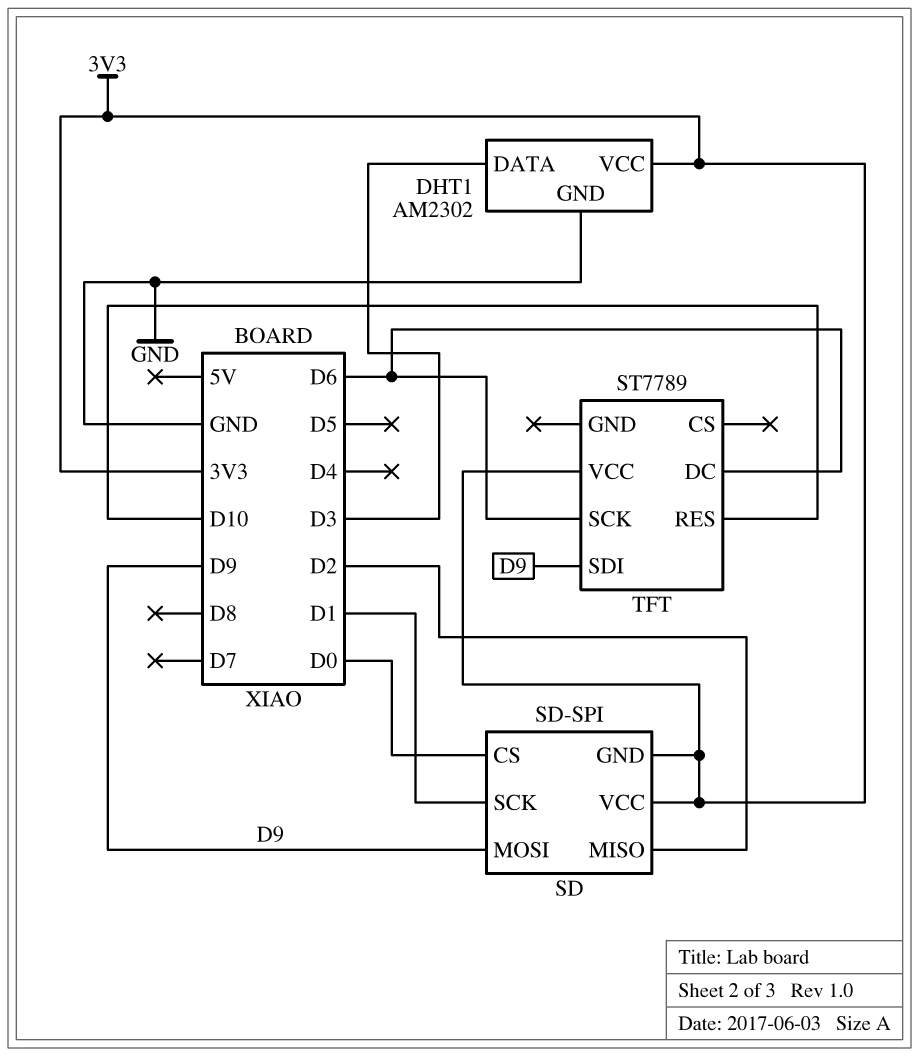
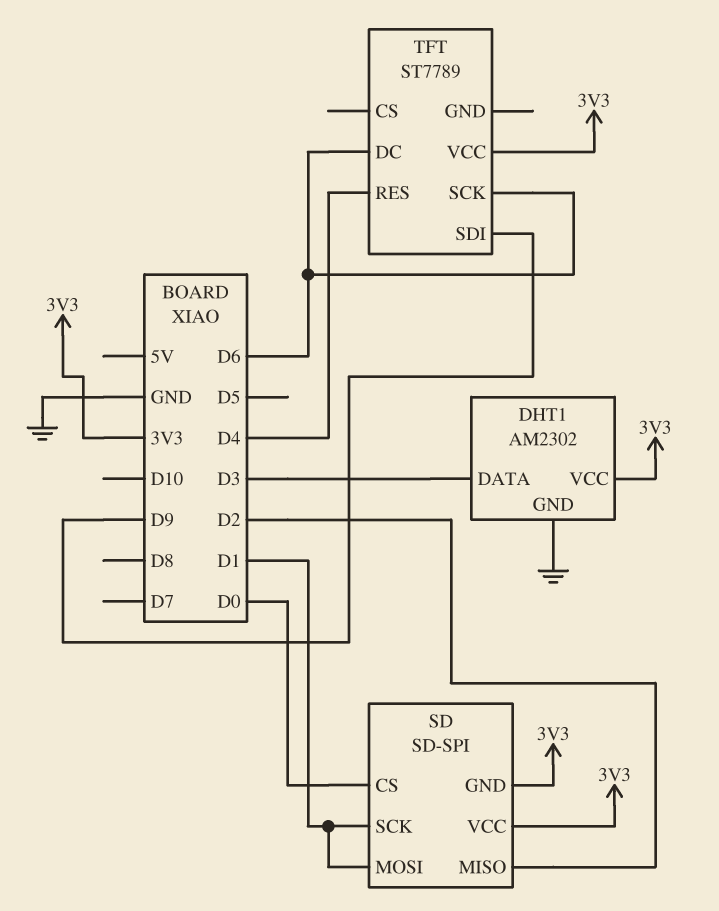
SD pin MOSI: D9 -> D1
TFT pin RES: D10 -> D4

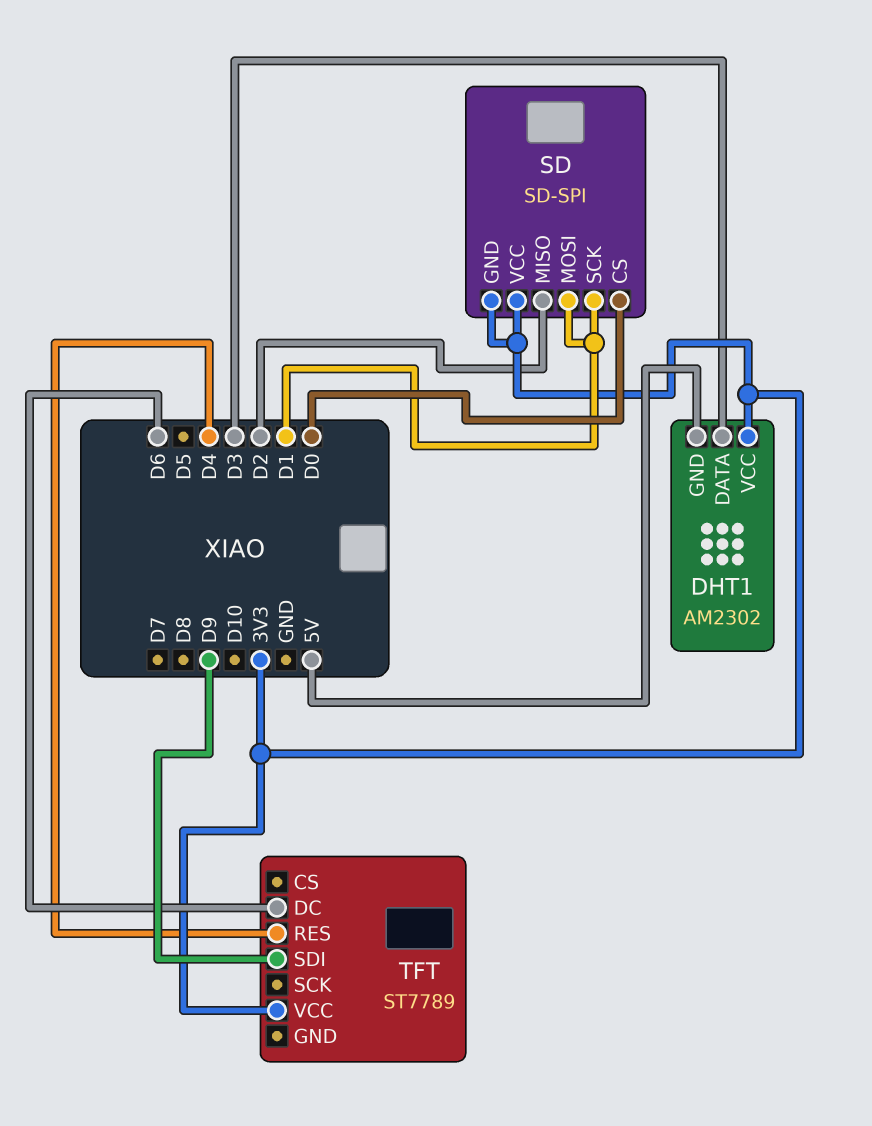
DHT1 pin GND: GND -> 5V
TFT pin SCK: D6 -> none

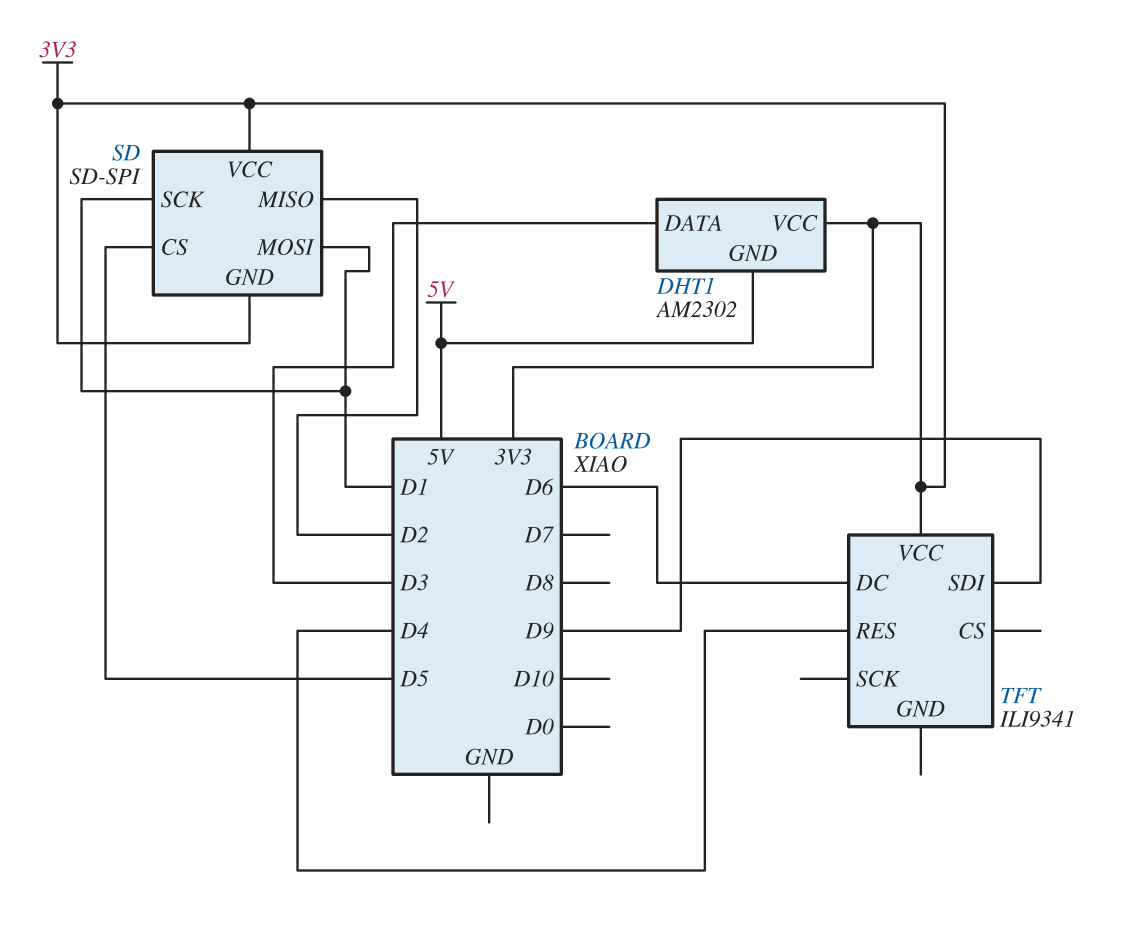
SD pin CS: D0 -> D5
TFT: ST7789 -> ILI9341

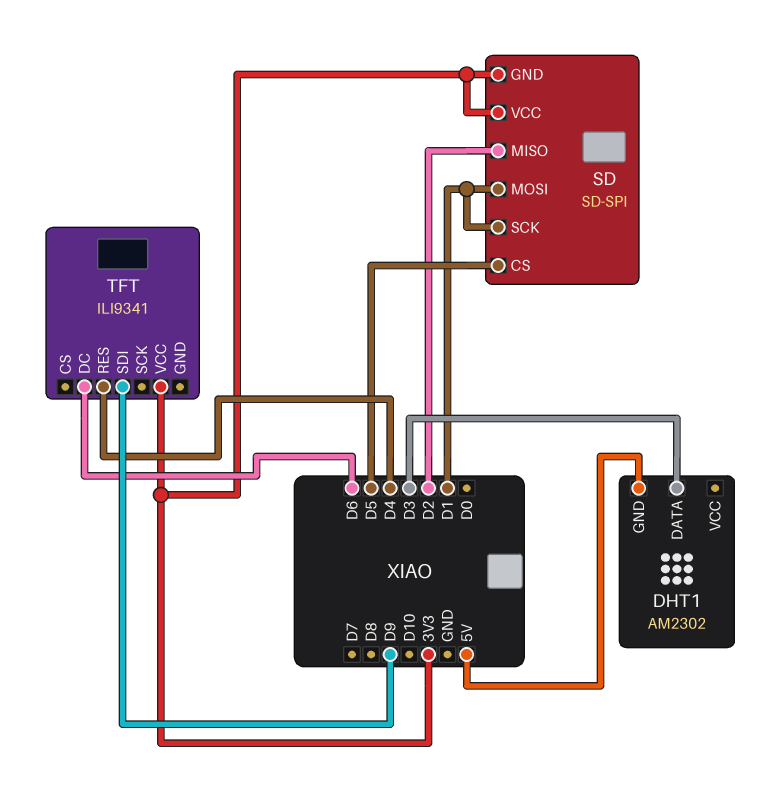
DHT1 pin VCC: 3V3 -> none

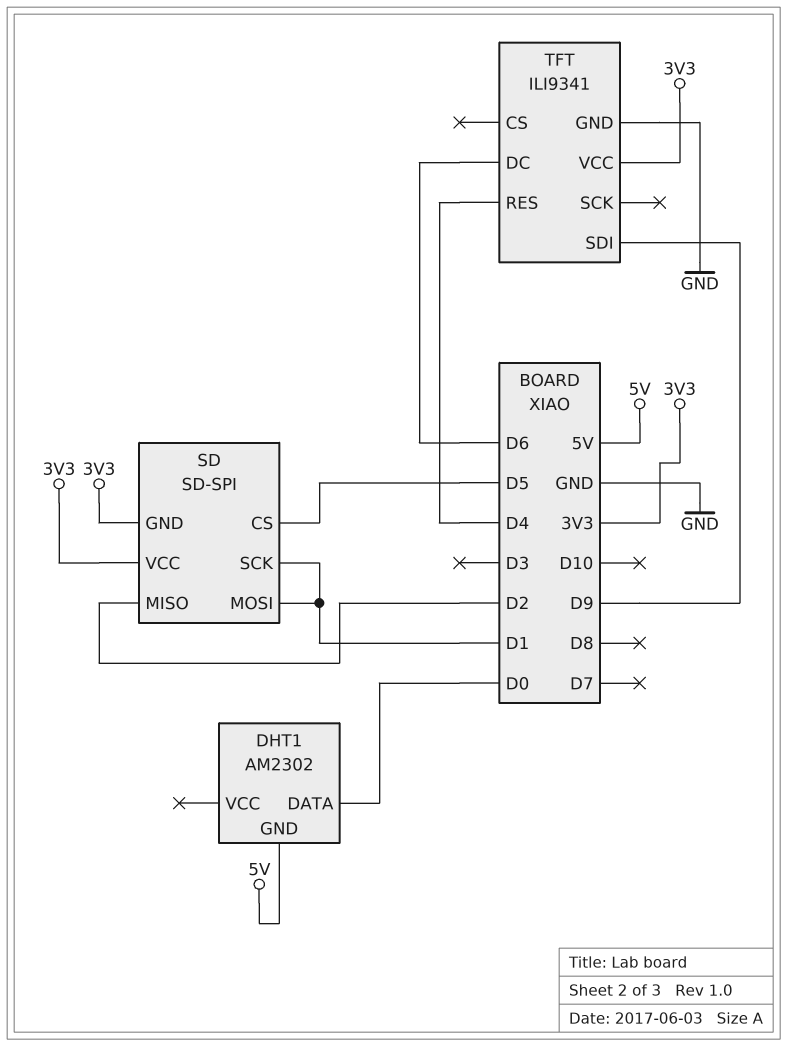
DHT1 pin DATA: D3 -> D0
TFT pin GND: none -> GND

